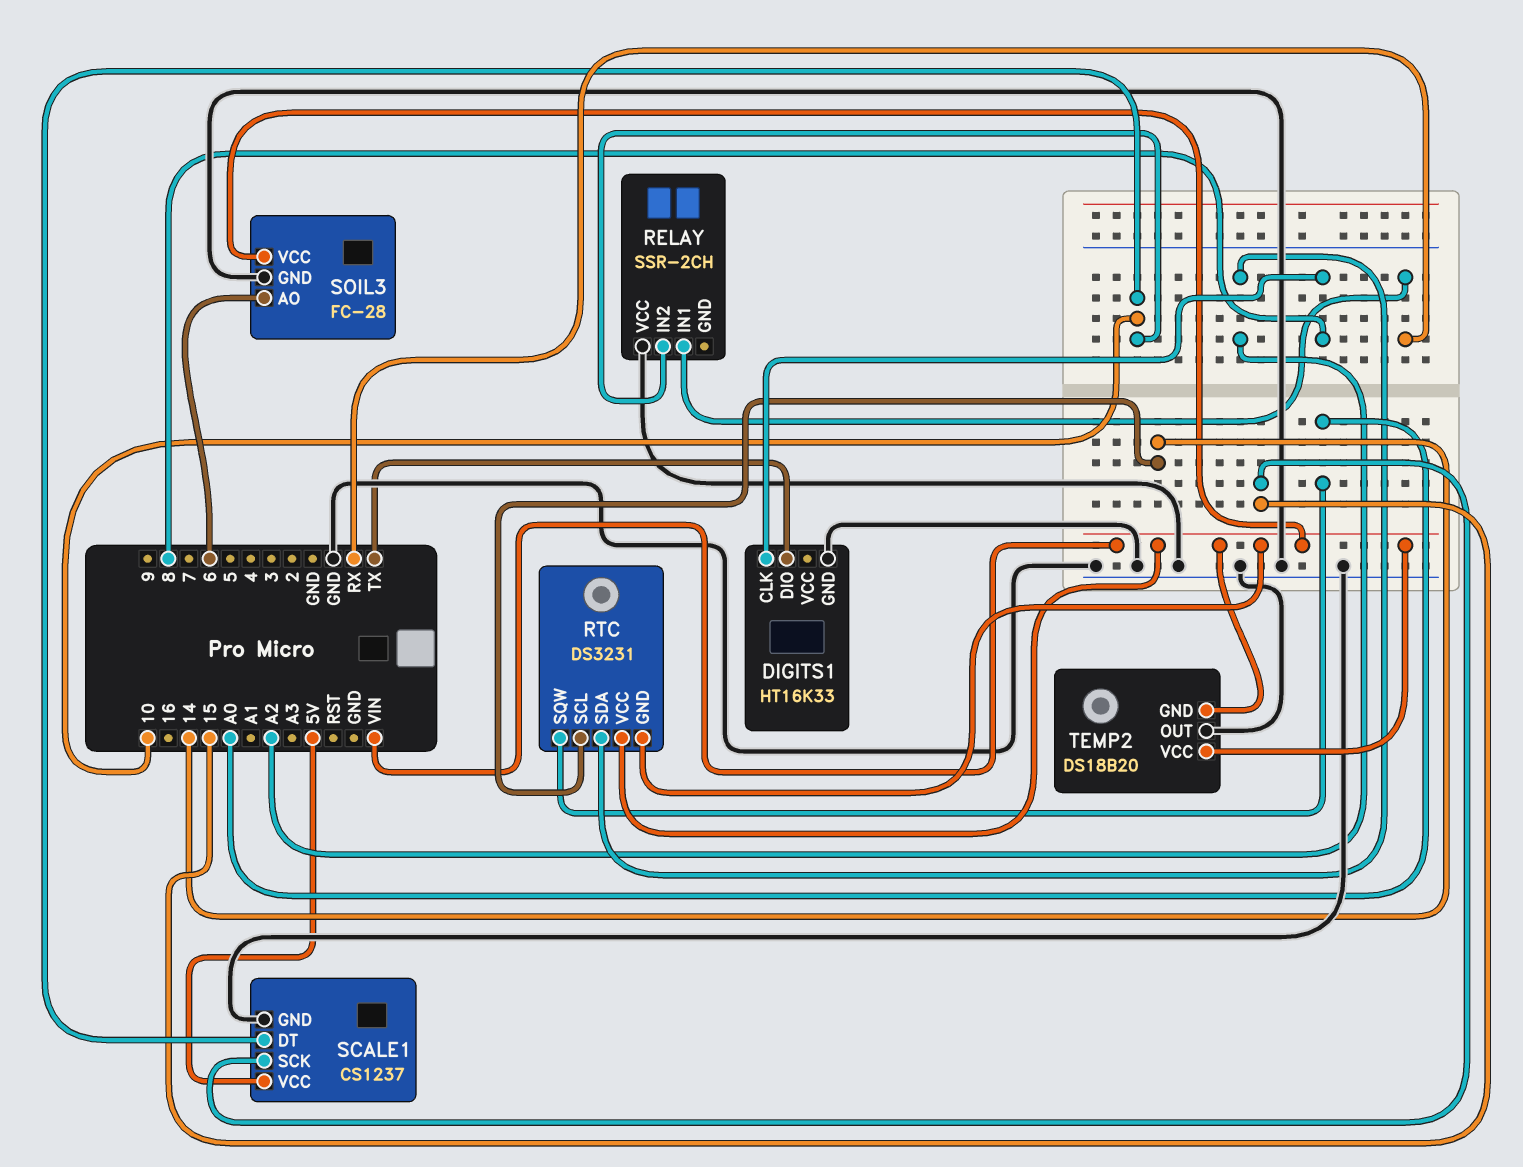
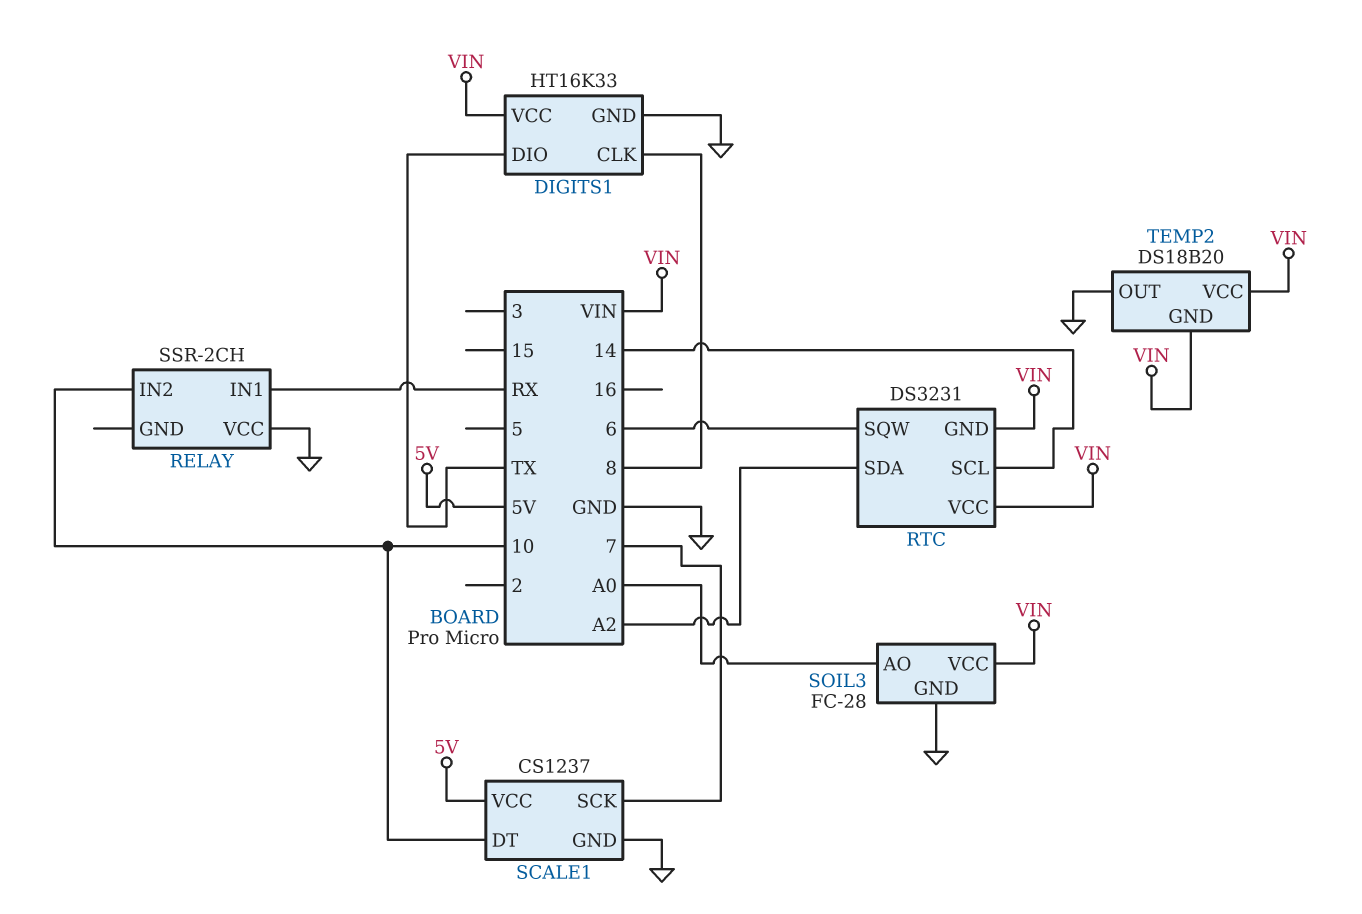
DIGITS1 pin VCC: none -> VIN
RTC pin SQW: A0 -> 6
SCALE1 pin SCK: 15 -> 7
SOIL3 pin AO: 6 -> A0

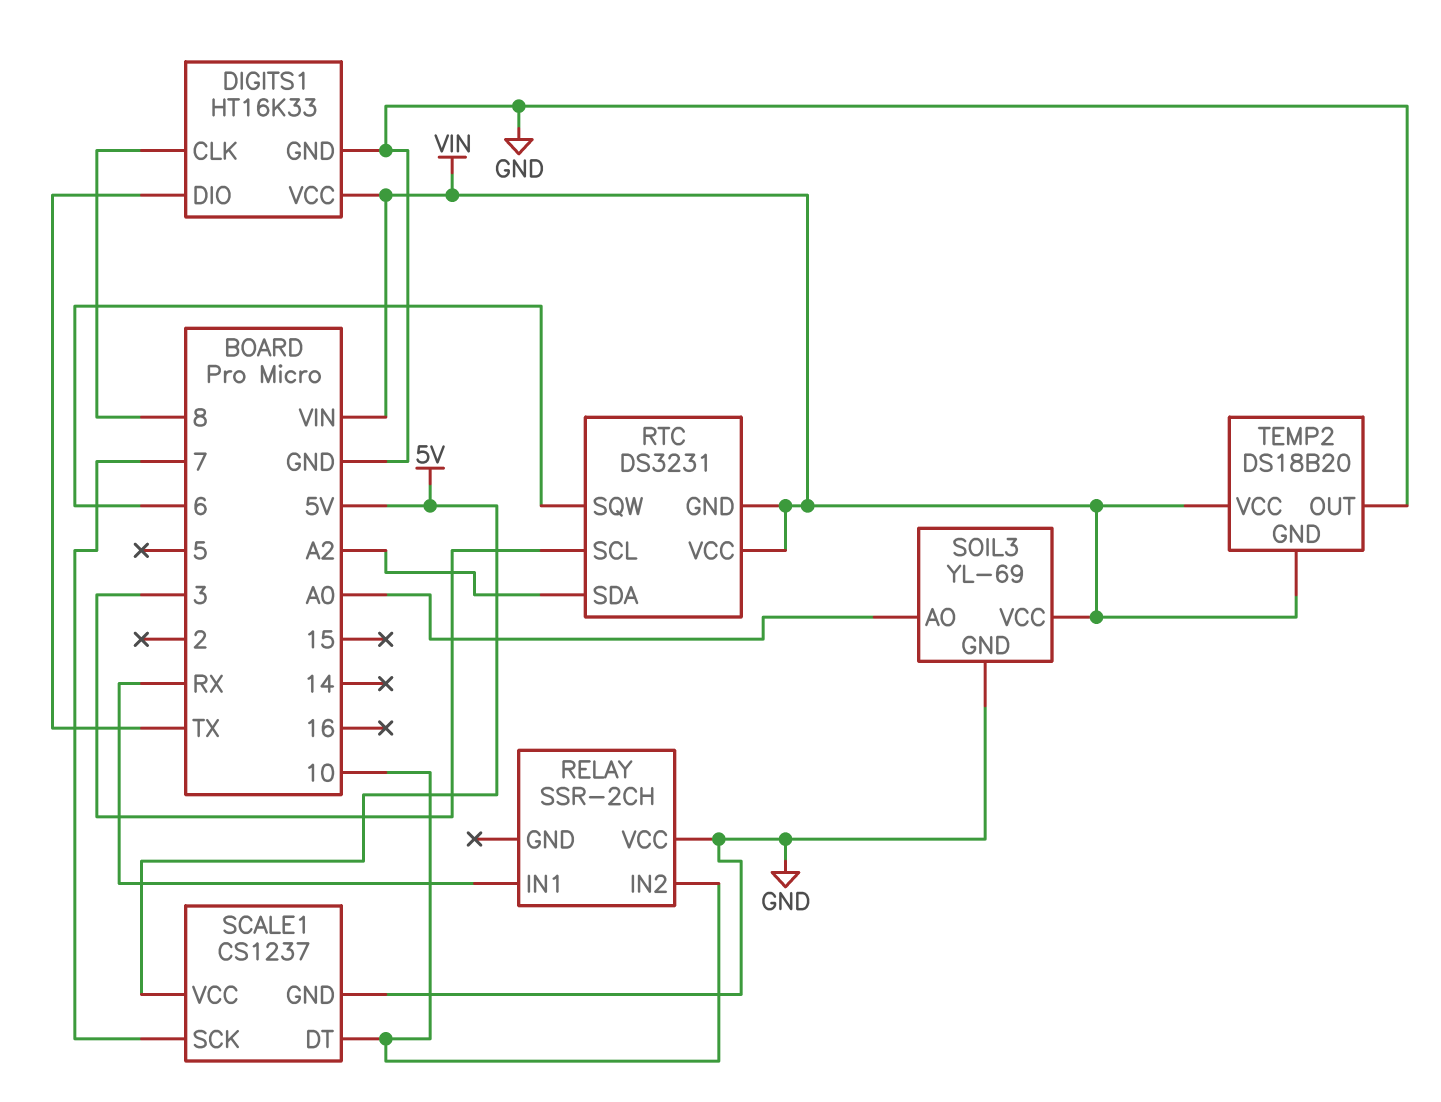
RTC pin SCL: 14 -> 3
SOIL3: FC-28 -> YL-69

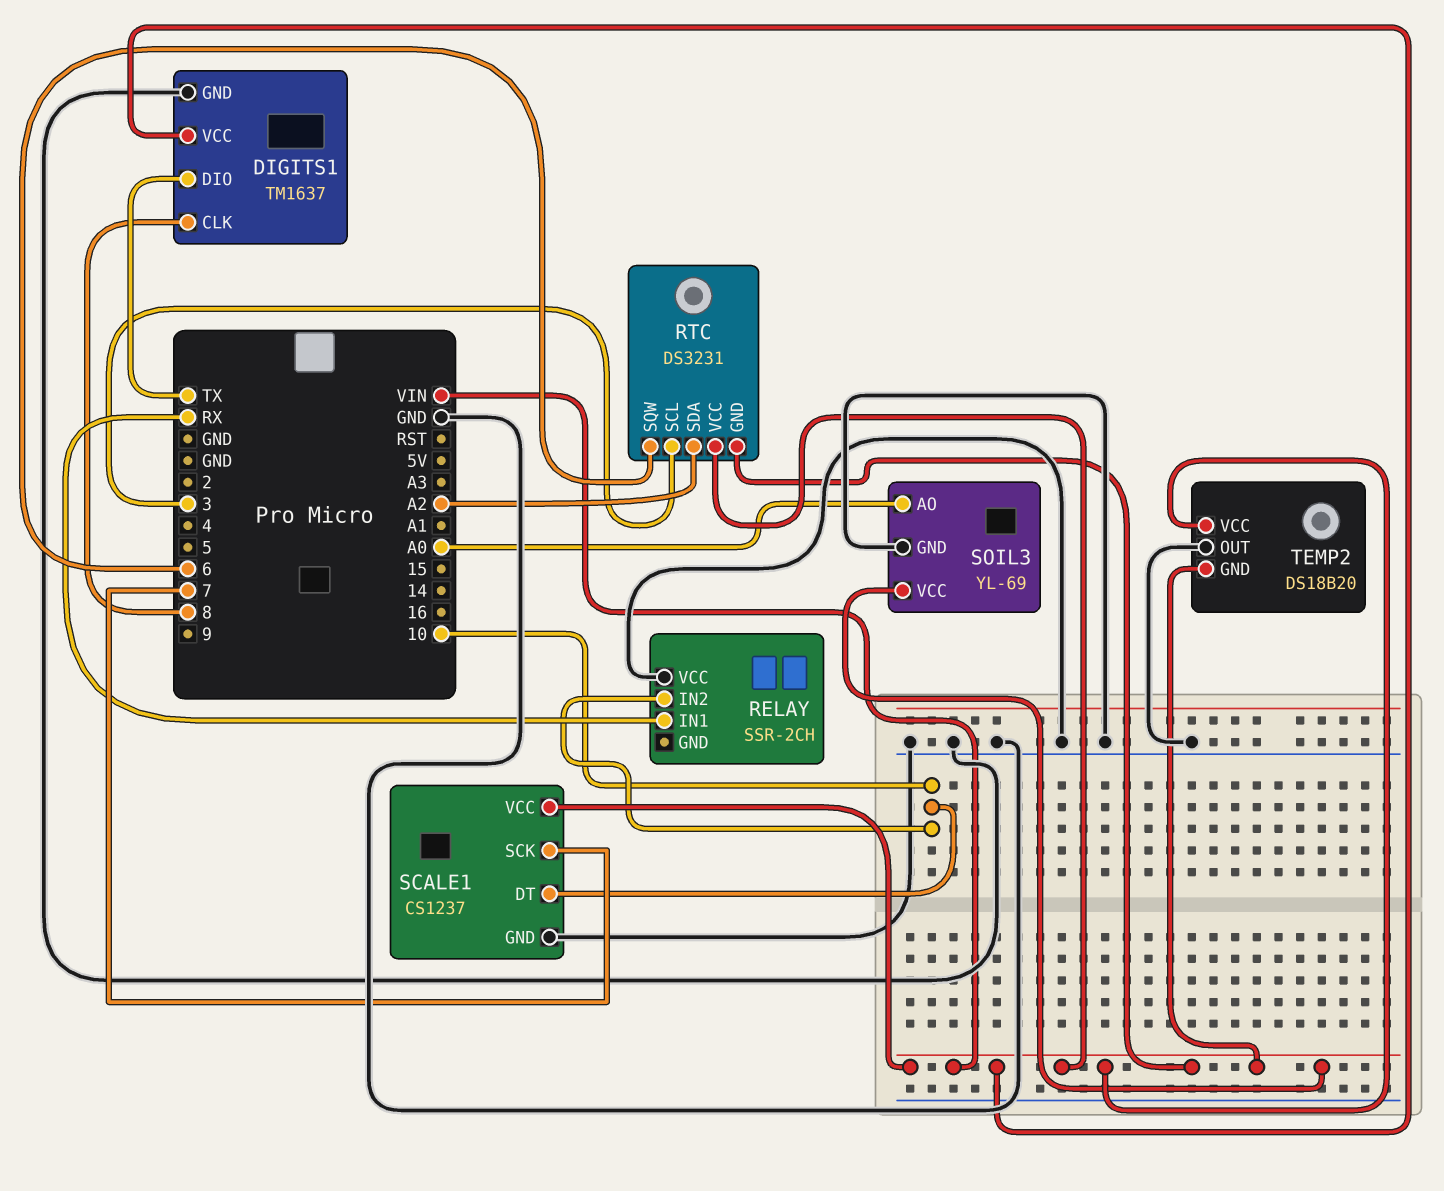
DIGITS1: HT16K33 -> TM1637
SCALE1 pin VCC: 5V -> VIN

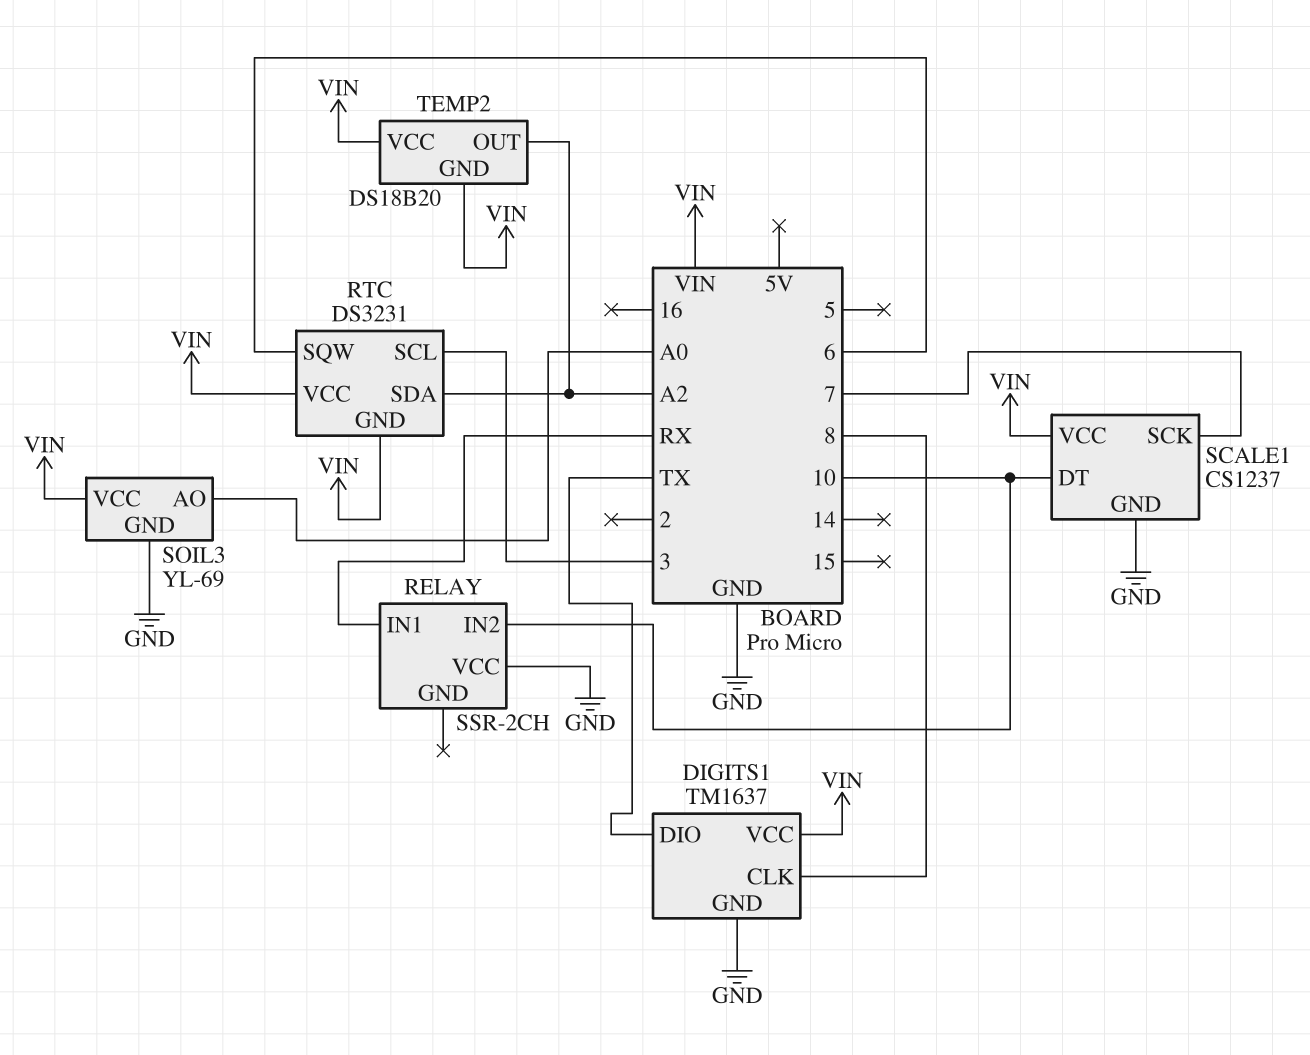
TEMP2 pin OUT: GND -> A2

